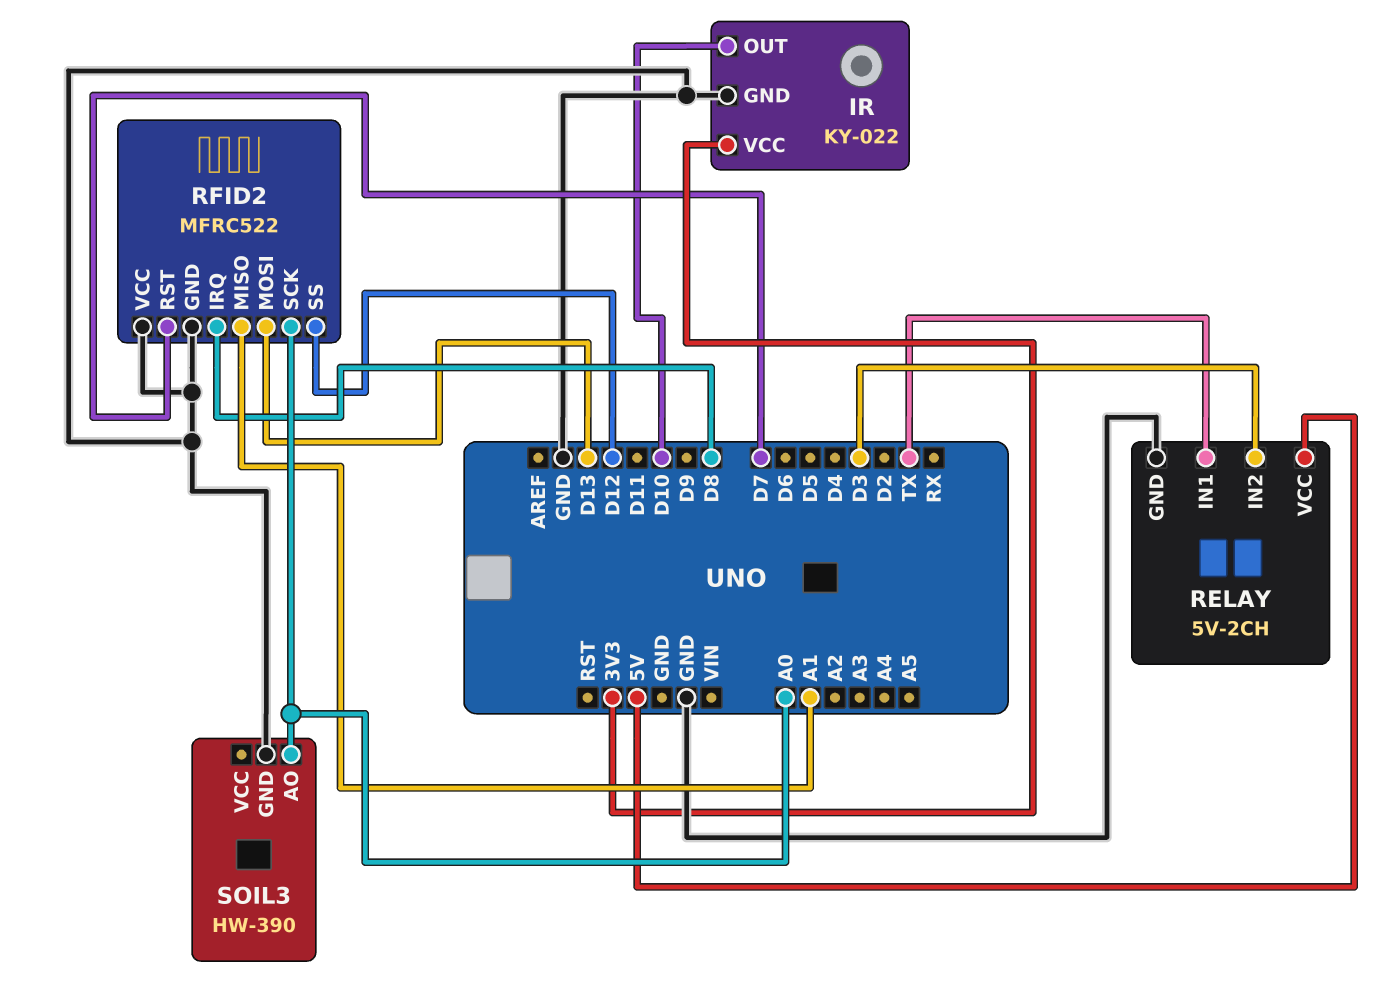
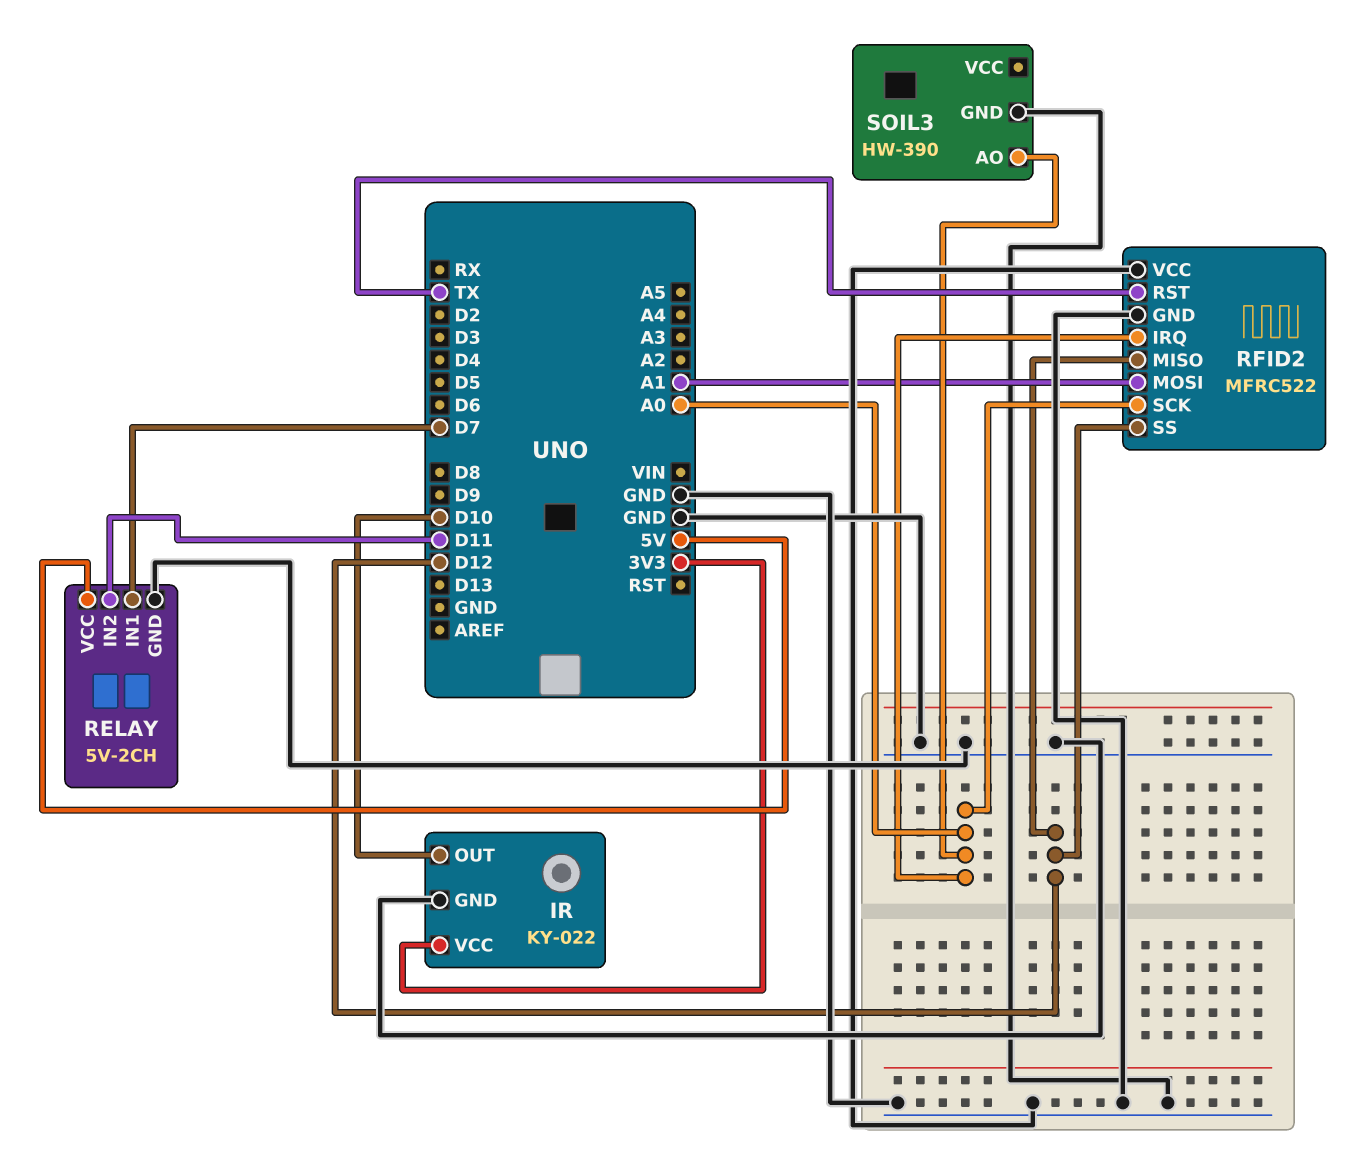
RELAY pin IN1: TX -> D7
RELAY pin IN2: D3 -> D11
RFID2 pin IRQ: D8 -> A0
RFID2 pin MISO: A1 -> D12
RFID2 pin MOSI: D13 -> A1
RFID2 pin RST: D7 -> TX

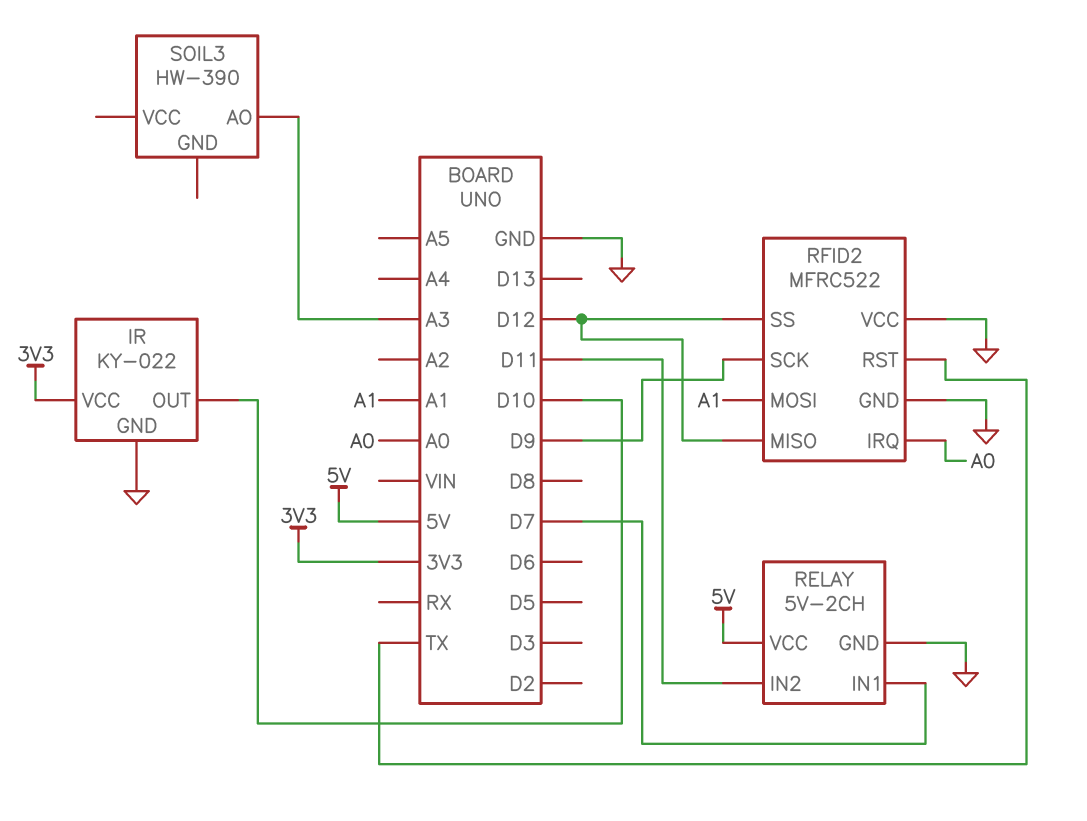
RFID2 pin SCK: A0 -> D9
SOIL3 pin AO: A0 -> A3
SOIL3 pin GND: GND -> none

